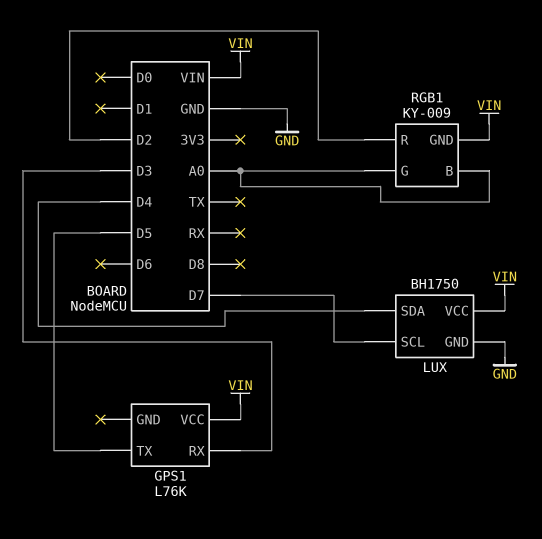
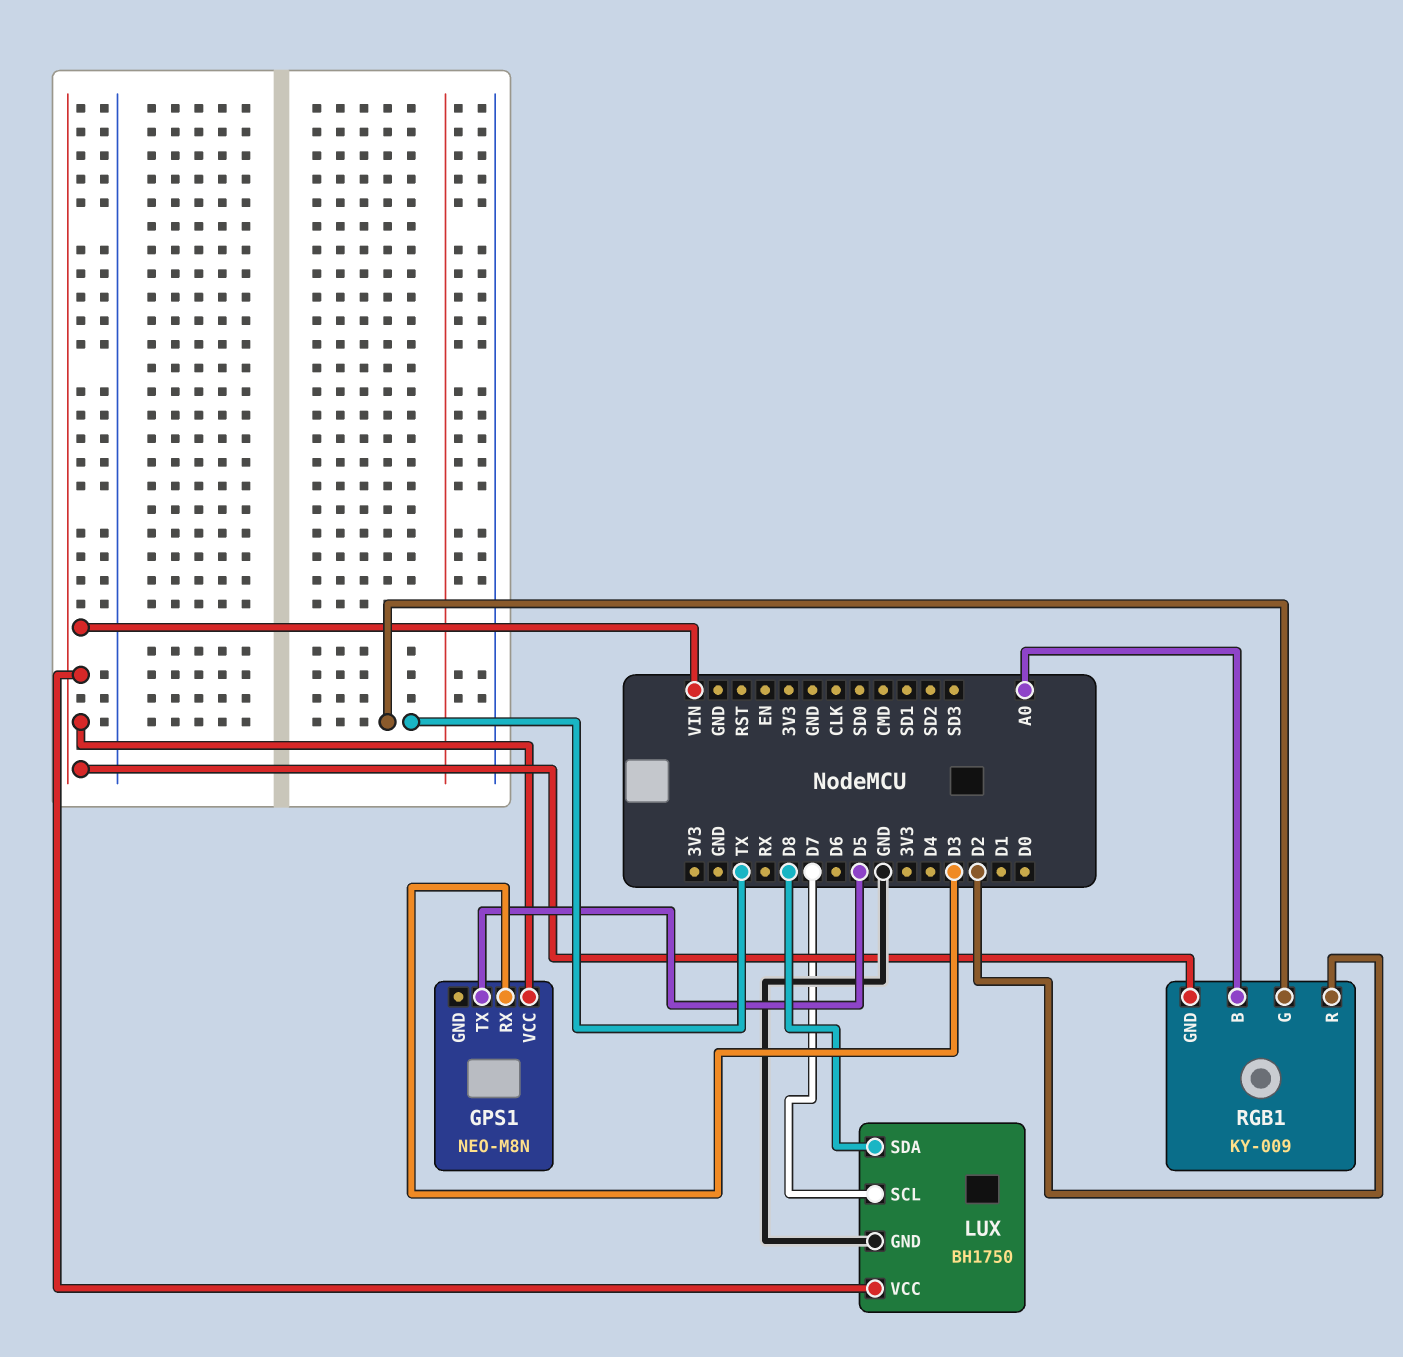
GPS1: L76K -> NEO-M8N
LUX pin SDA: D4 -> D8
RGB1 pin G: A0 -> TX

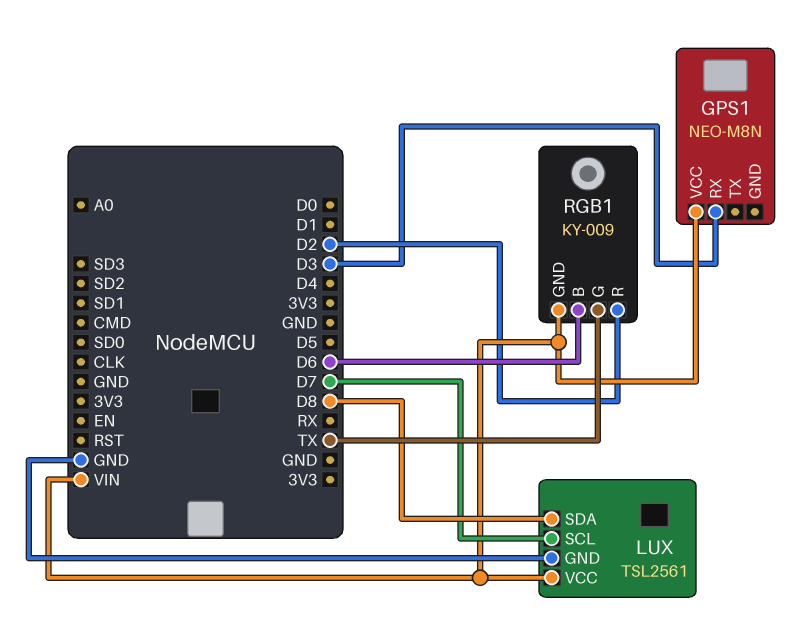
GPS1 pin TX: D5 -> none
LUX: BH1750 -> TSL2561
RGB1 pin B: A0 -> D6

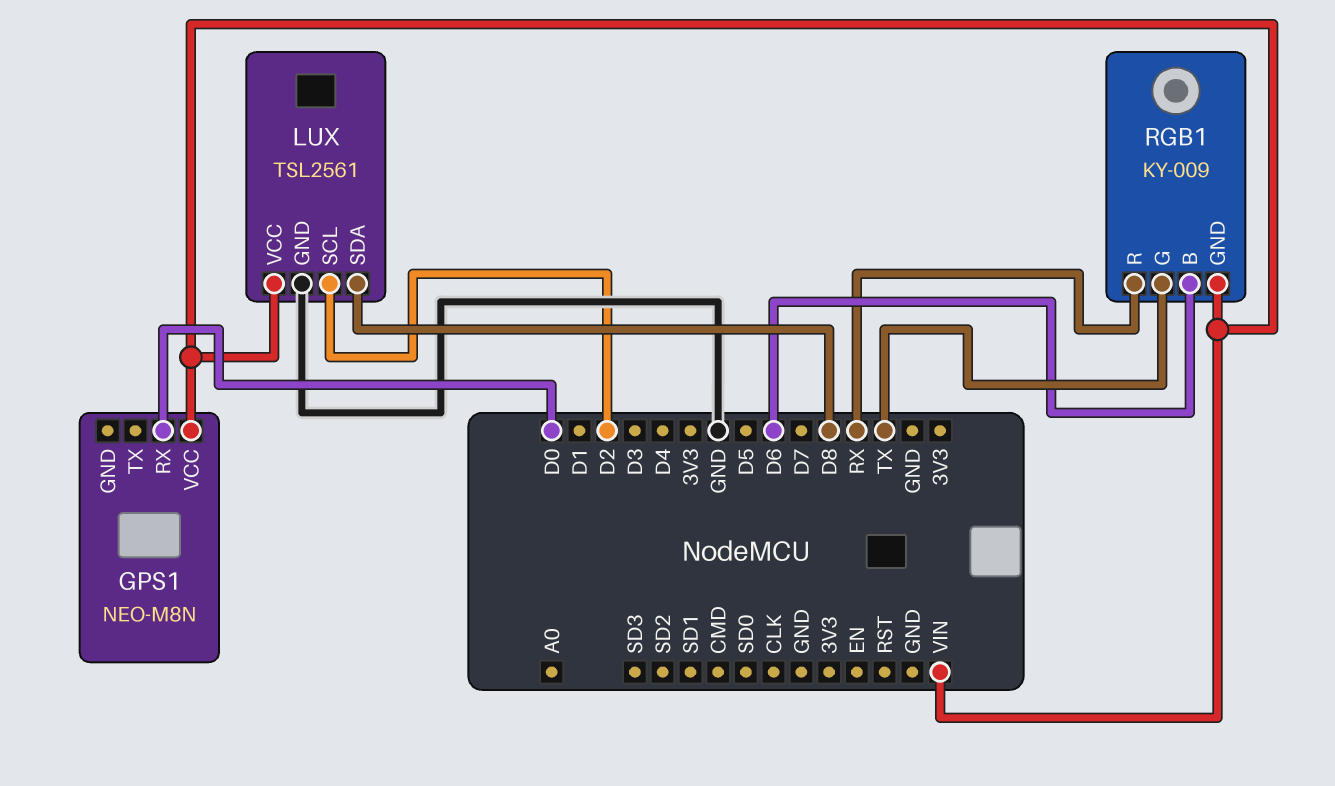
GPS1 pin RX: D3 -> D0
LUX pin SCL: D7 -> D2
RGB1 pin R: D2 -> RX

